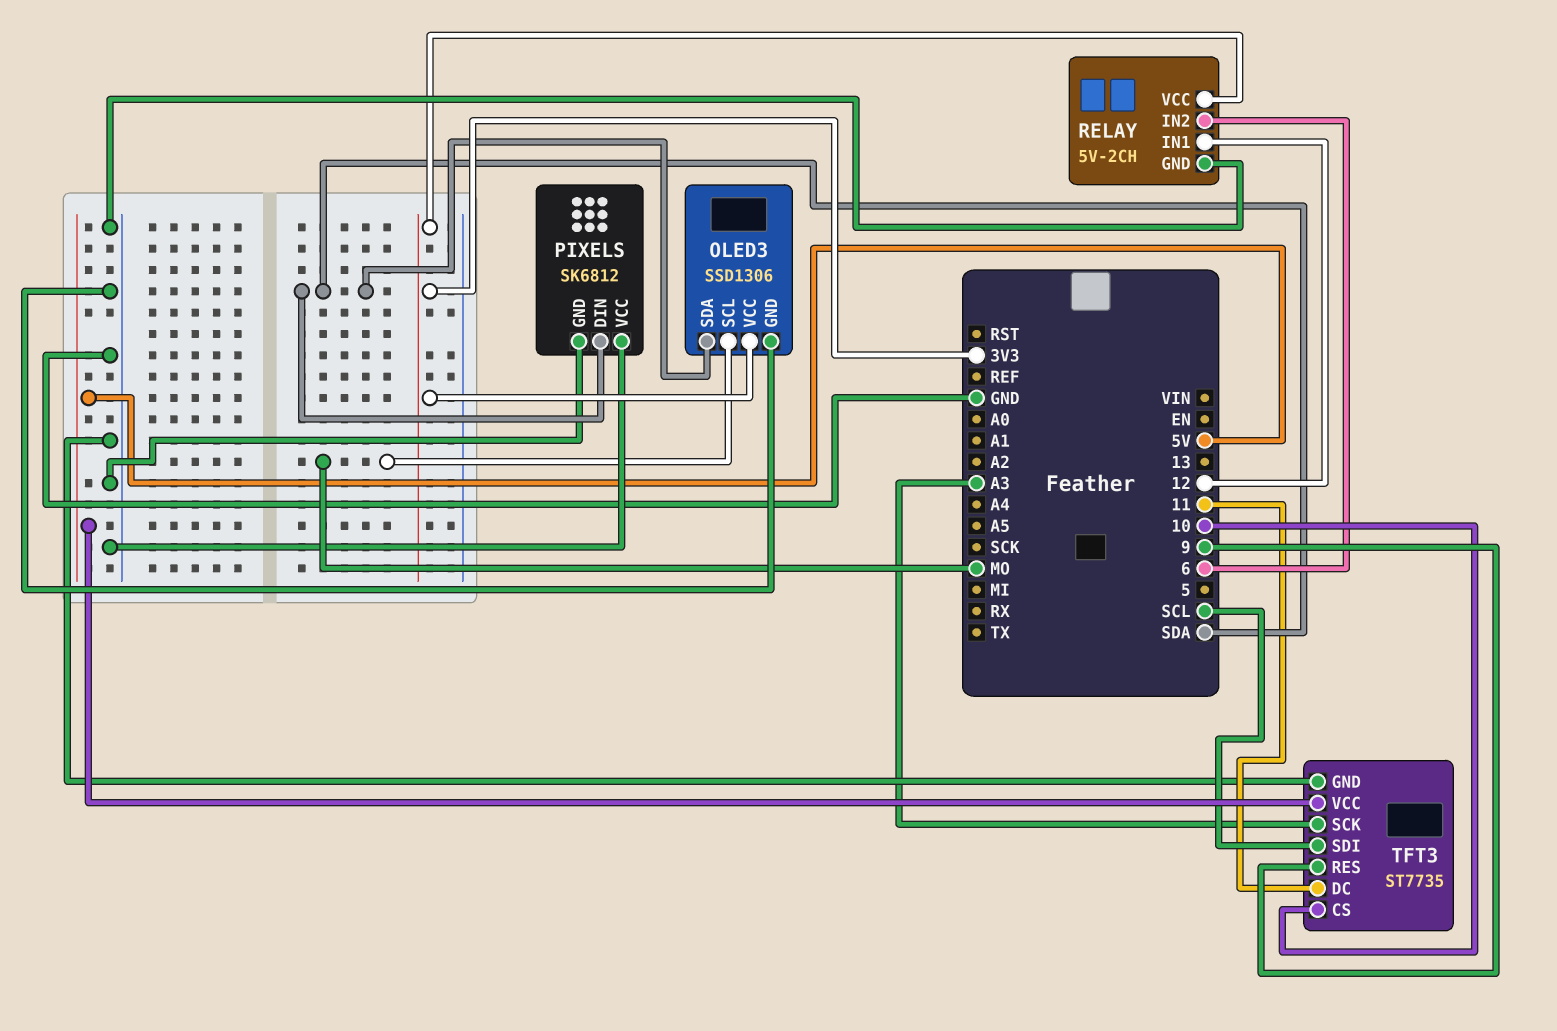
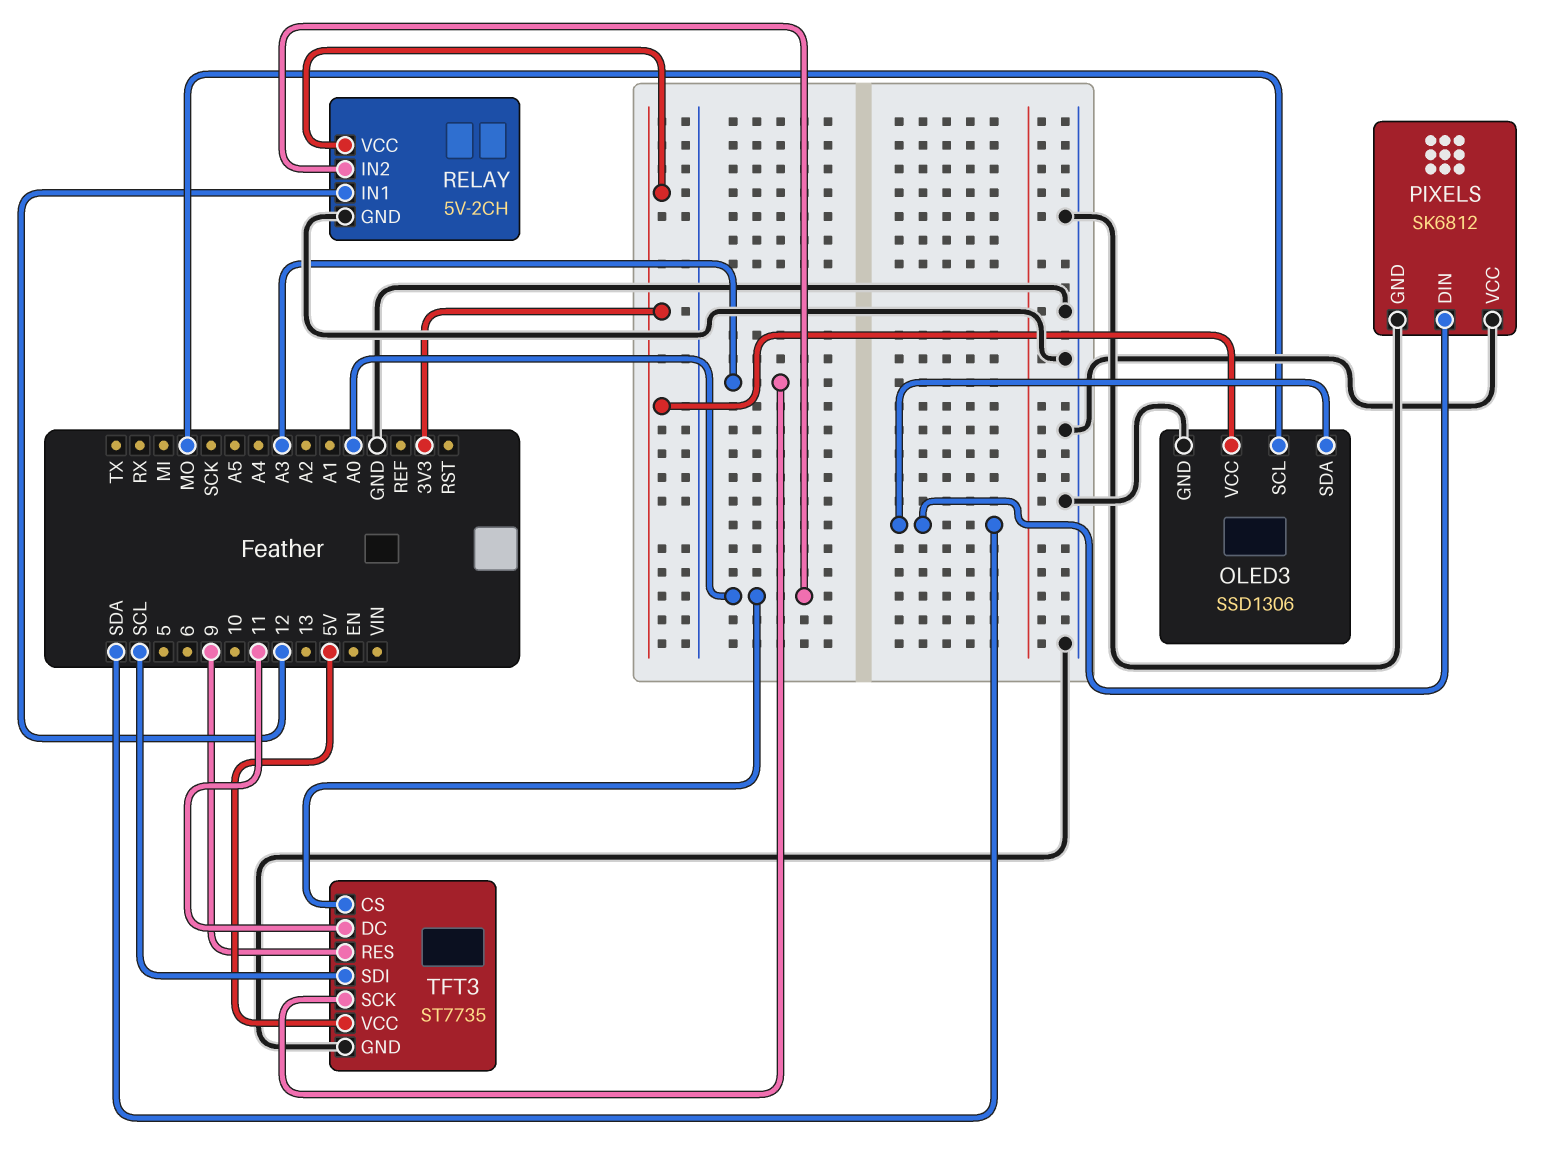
RELAY pin IN2: 6 -> A0
TFT3 pin CS: 10 -> A0

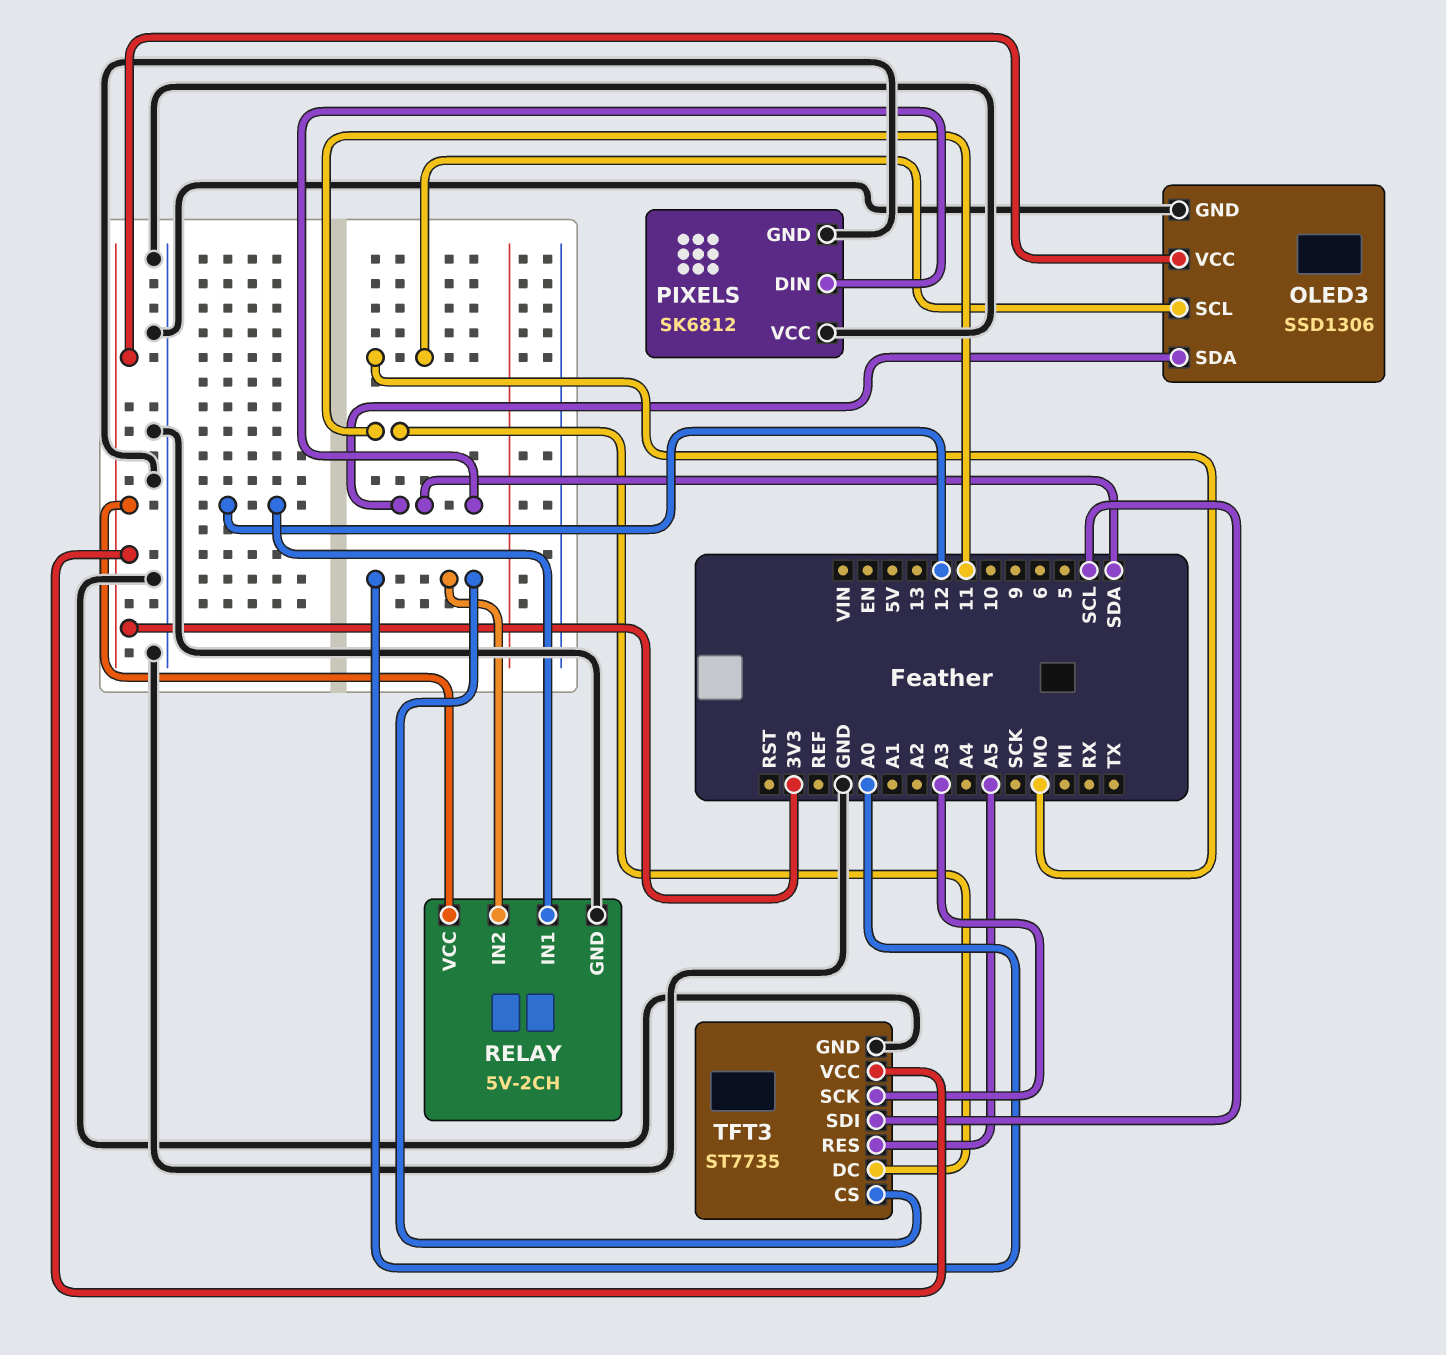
TFT3 pin RES: 9 -> A5
TFT3 pin VCC: 5V -> 3V3

